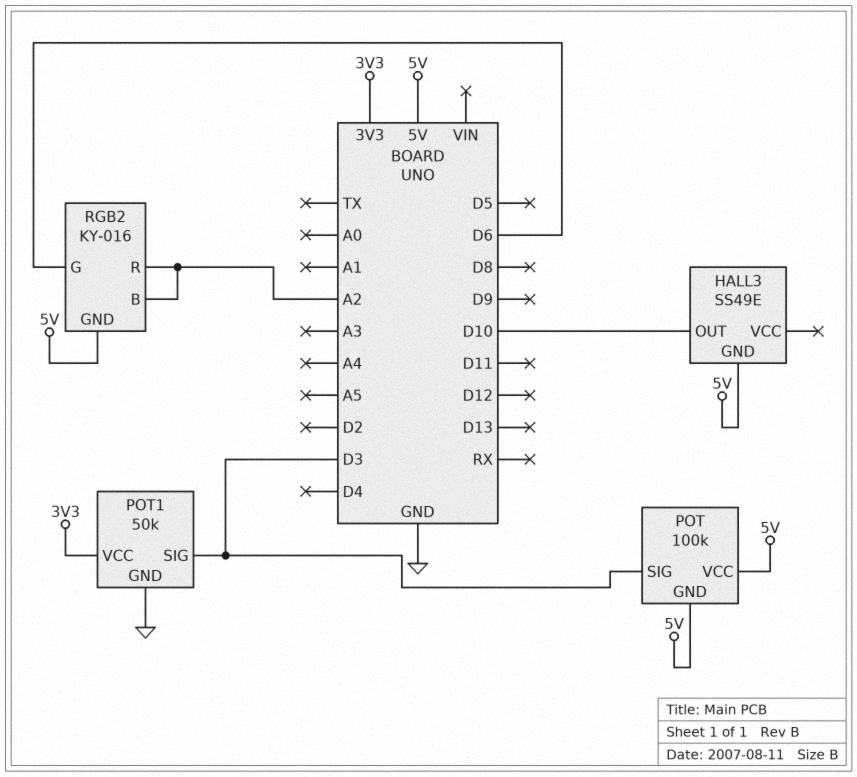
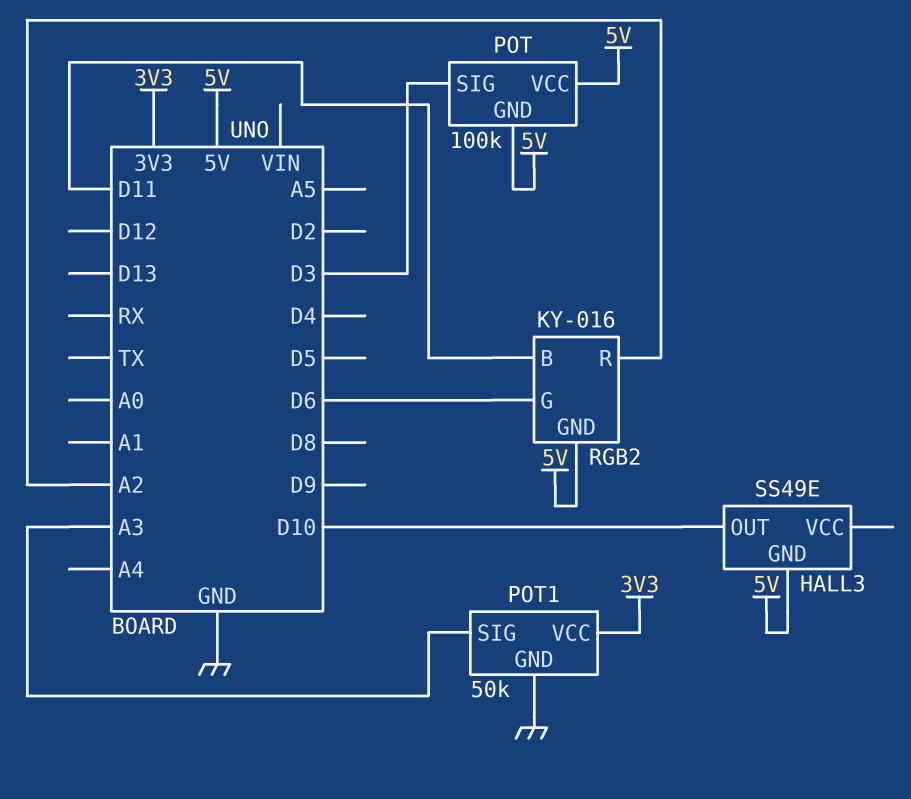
POT1 pin SIG: D3 -> A3
RGB2 pin B: A2 -> D11

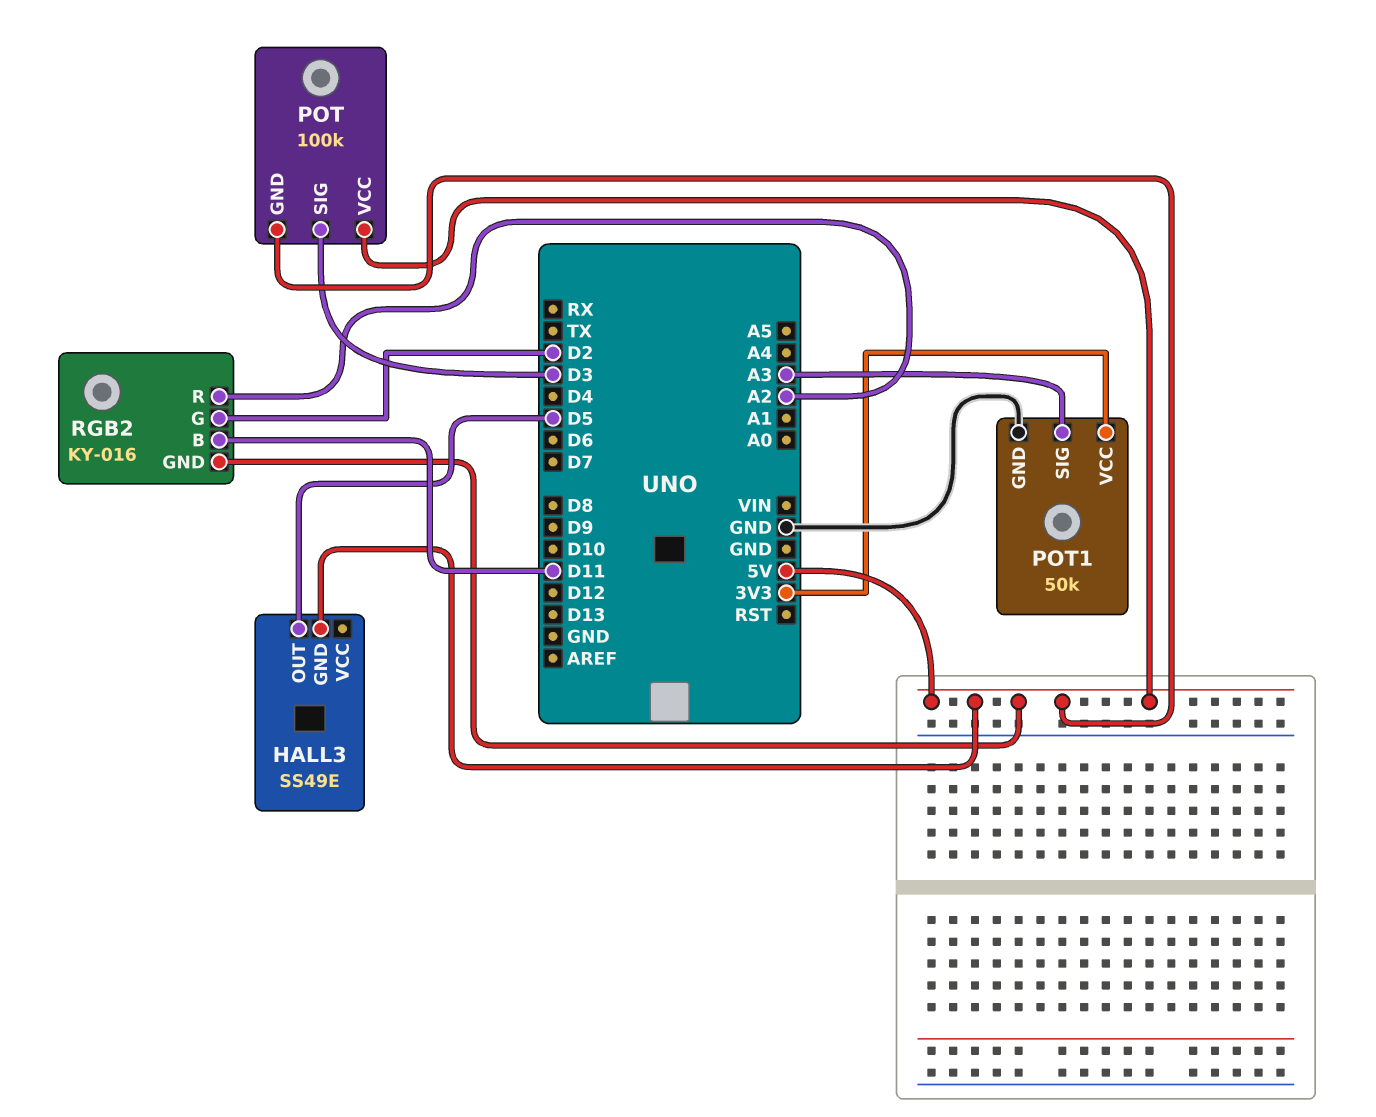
HALL3 pin OUT: D10 -> D5
RGB2 pin G: D6 -> D2

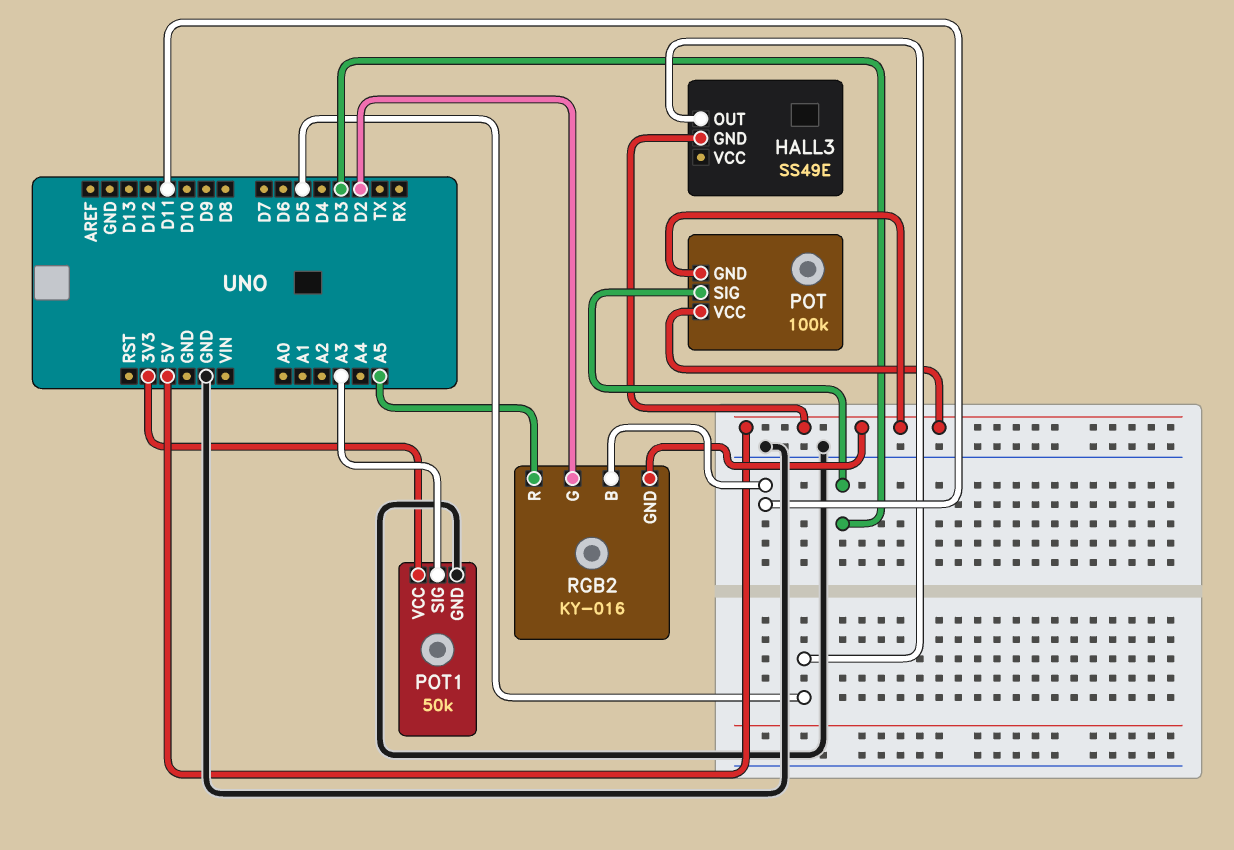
RGB2 pin R: A2 -> A5

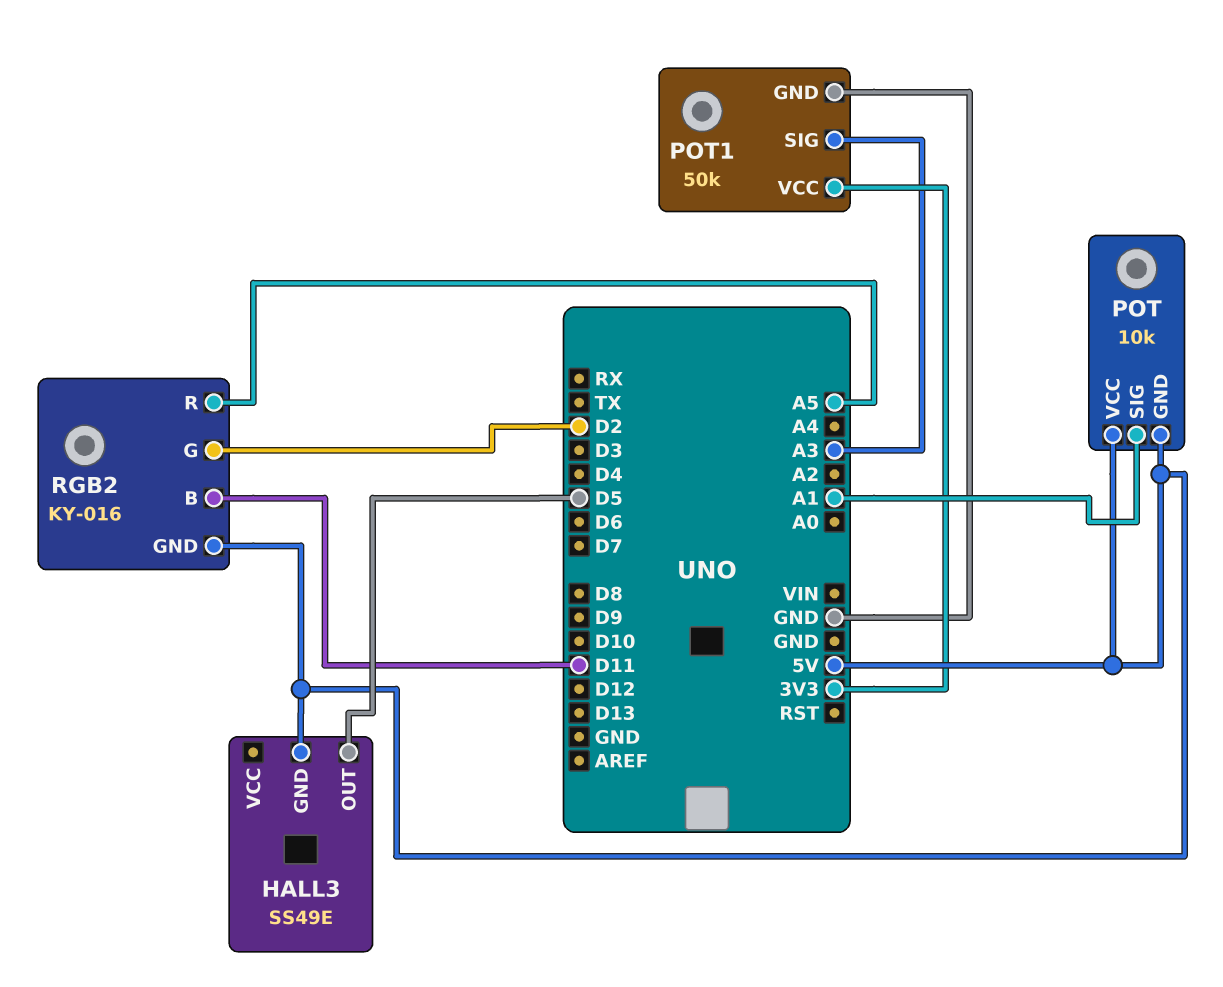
POT: 100k -> 10k
POT pin SIG: D3 -> A1

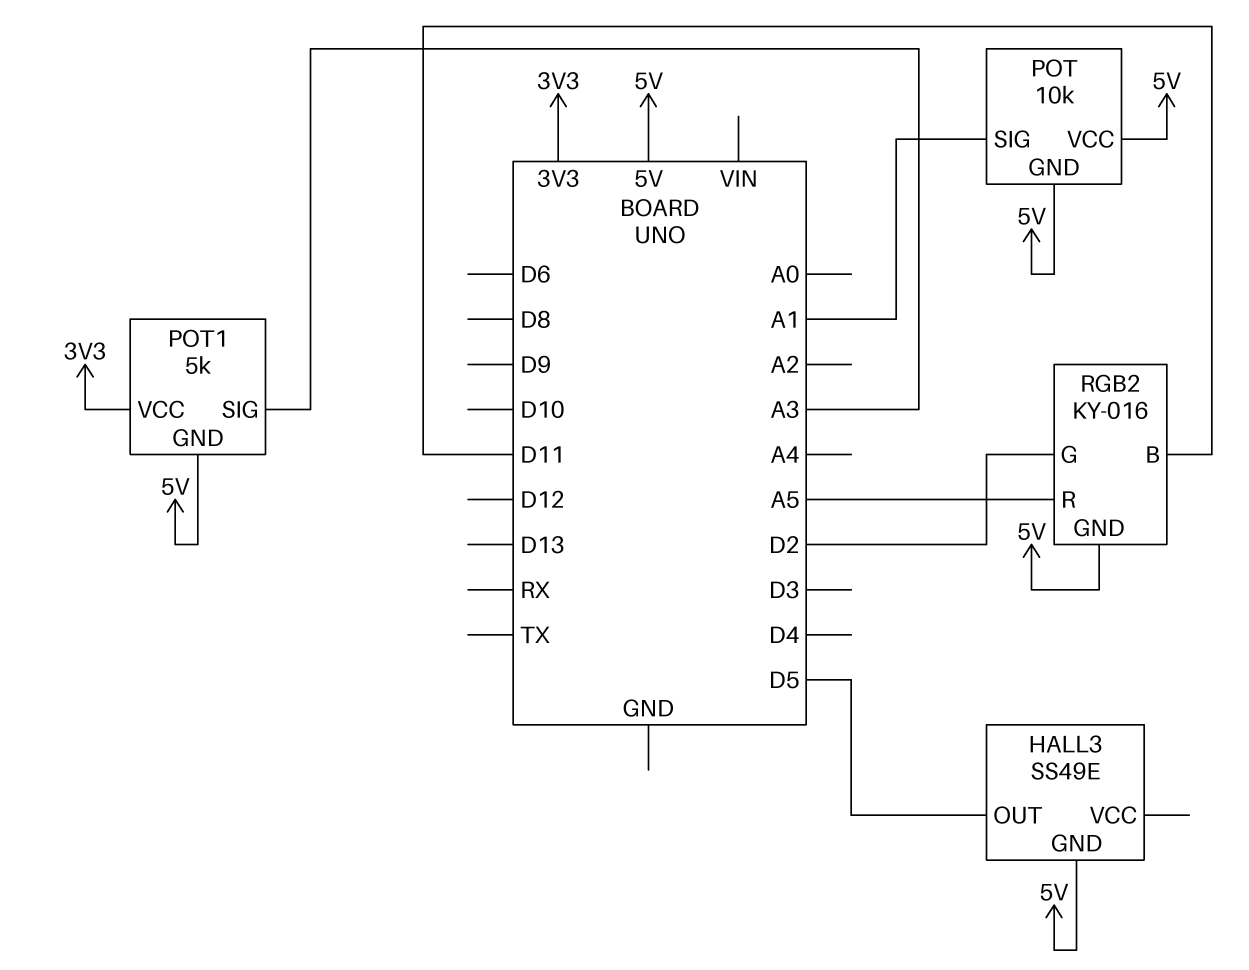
POT1: 50k -> 5k
POT1 pin GND: GND -> 5V

